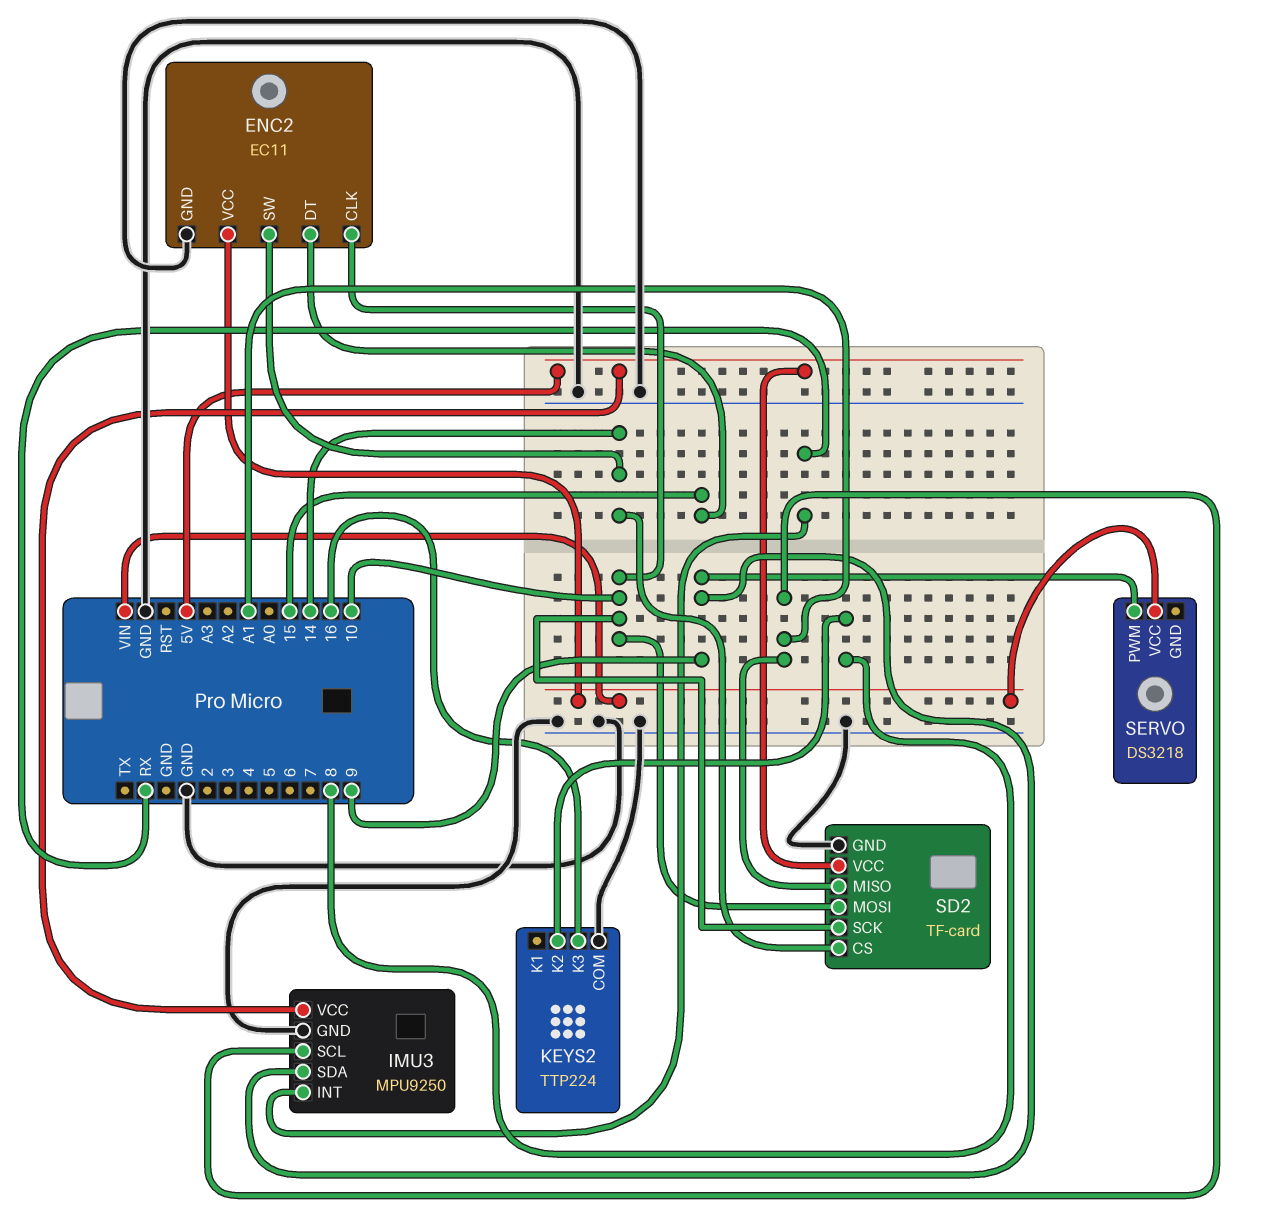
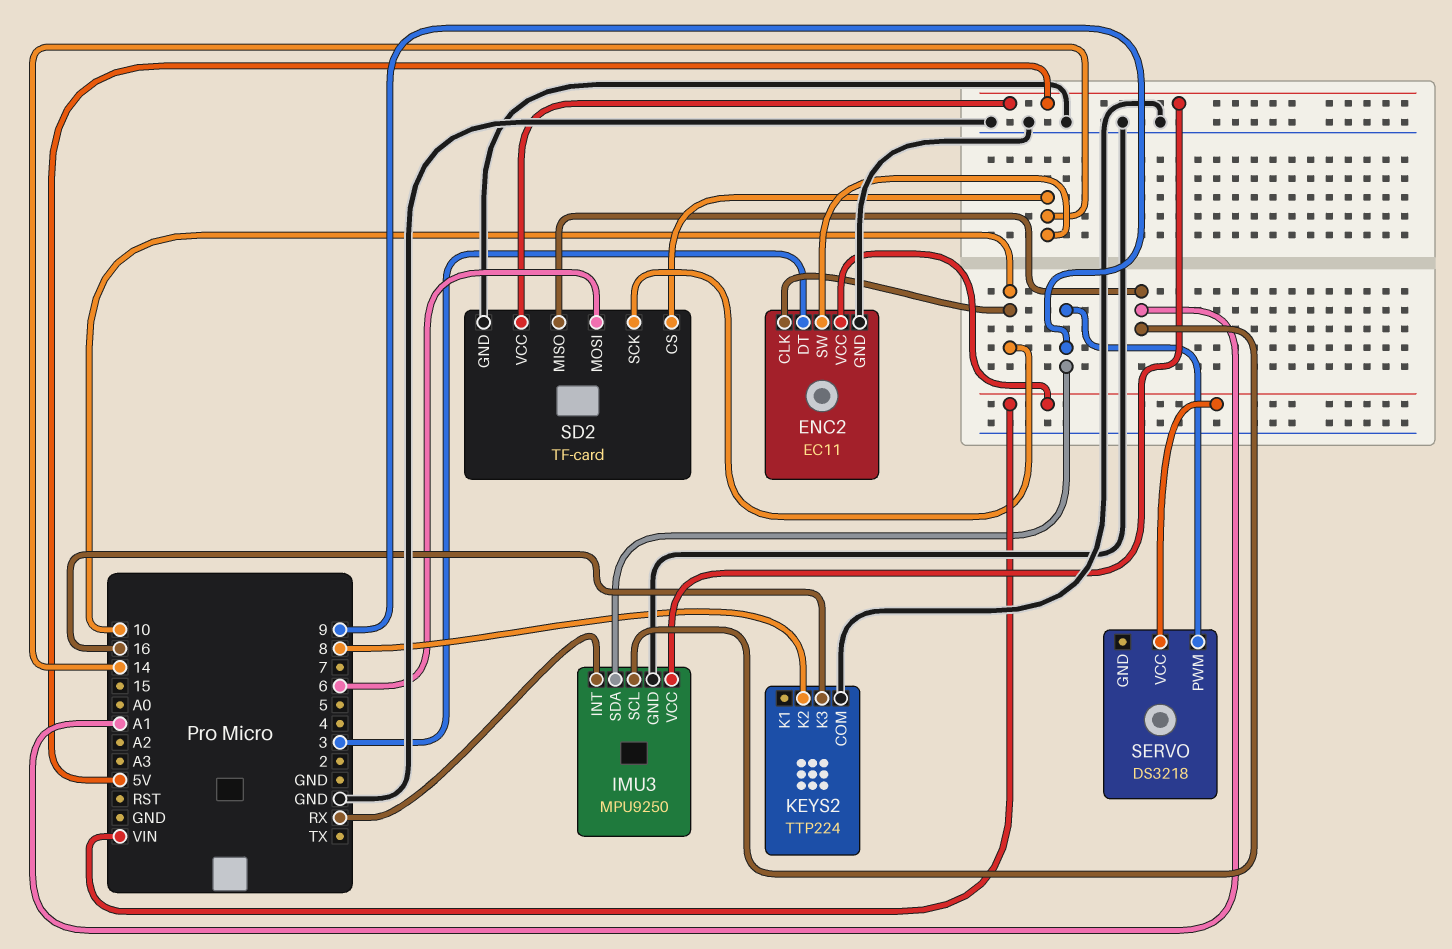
ENC2 pin DT: 15 -> 3
SD2 pin MOSI: 10 -> 6

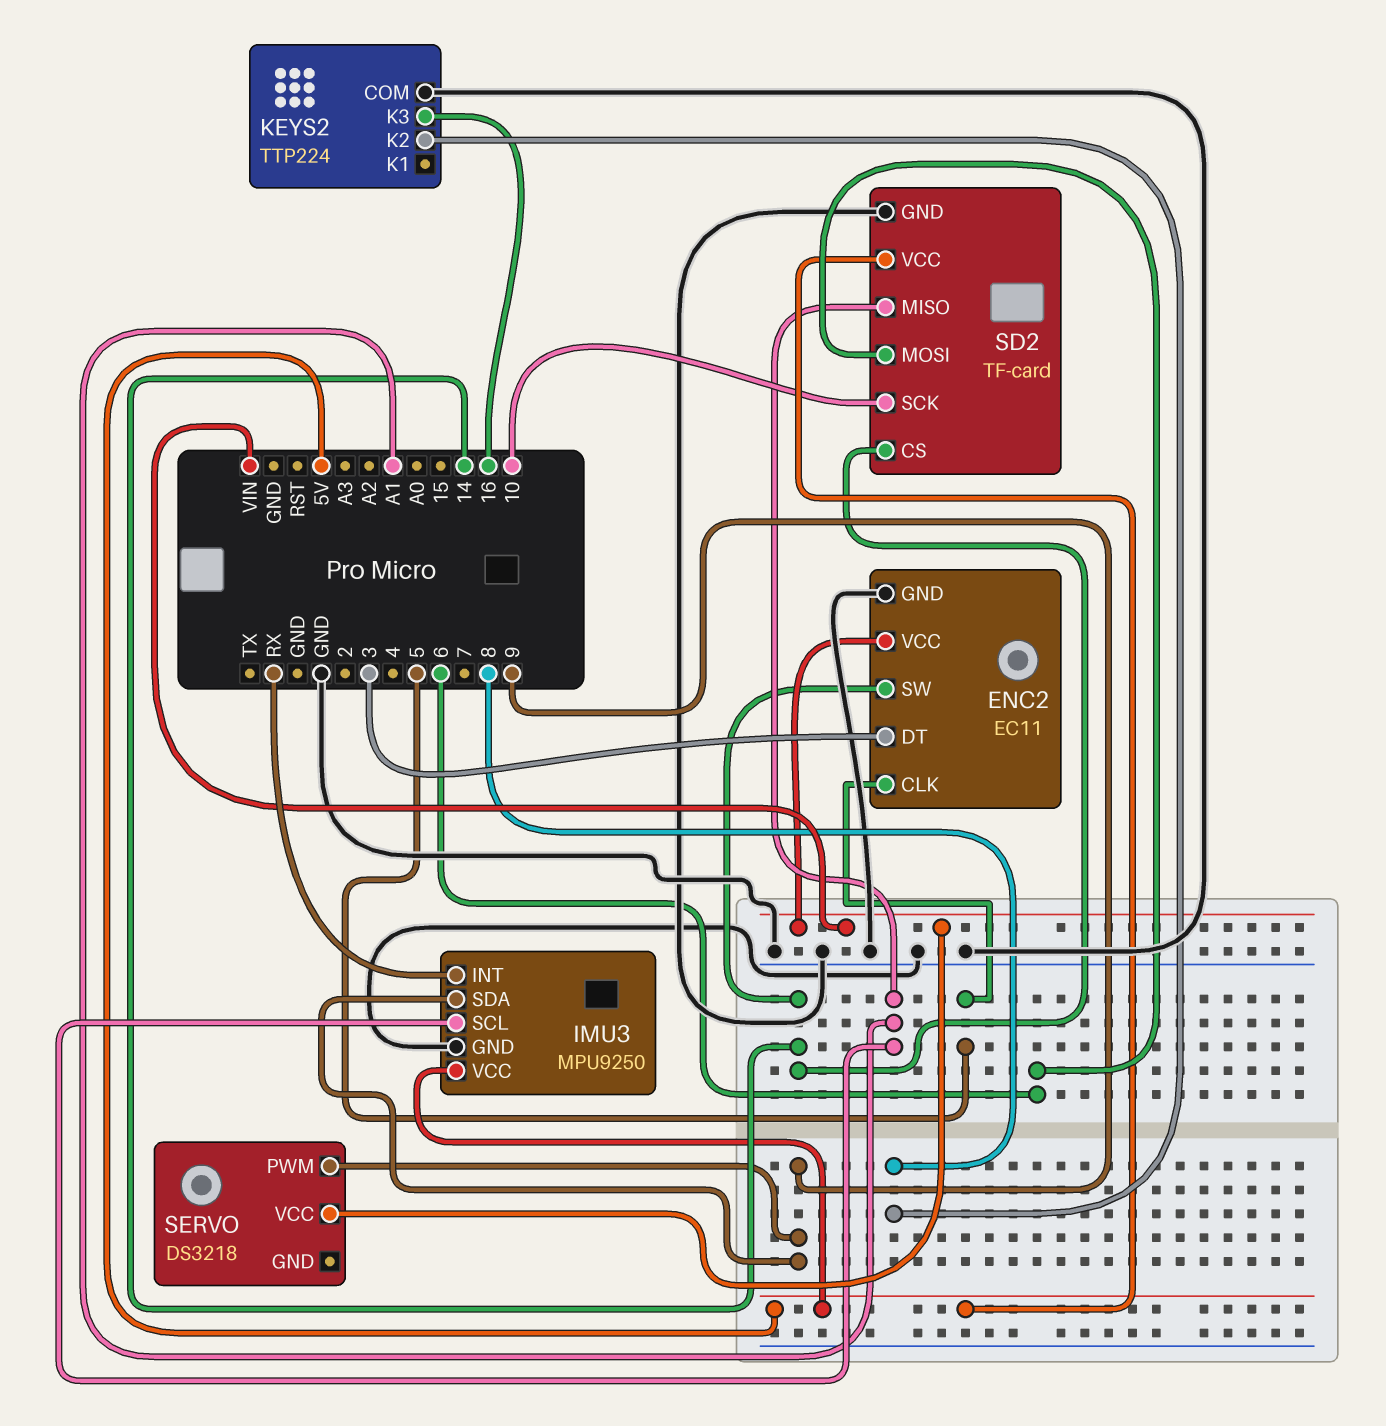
ENC2 pin CLK: 10 -> 5

